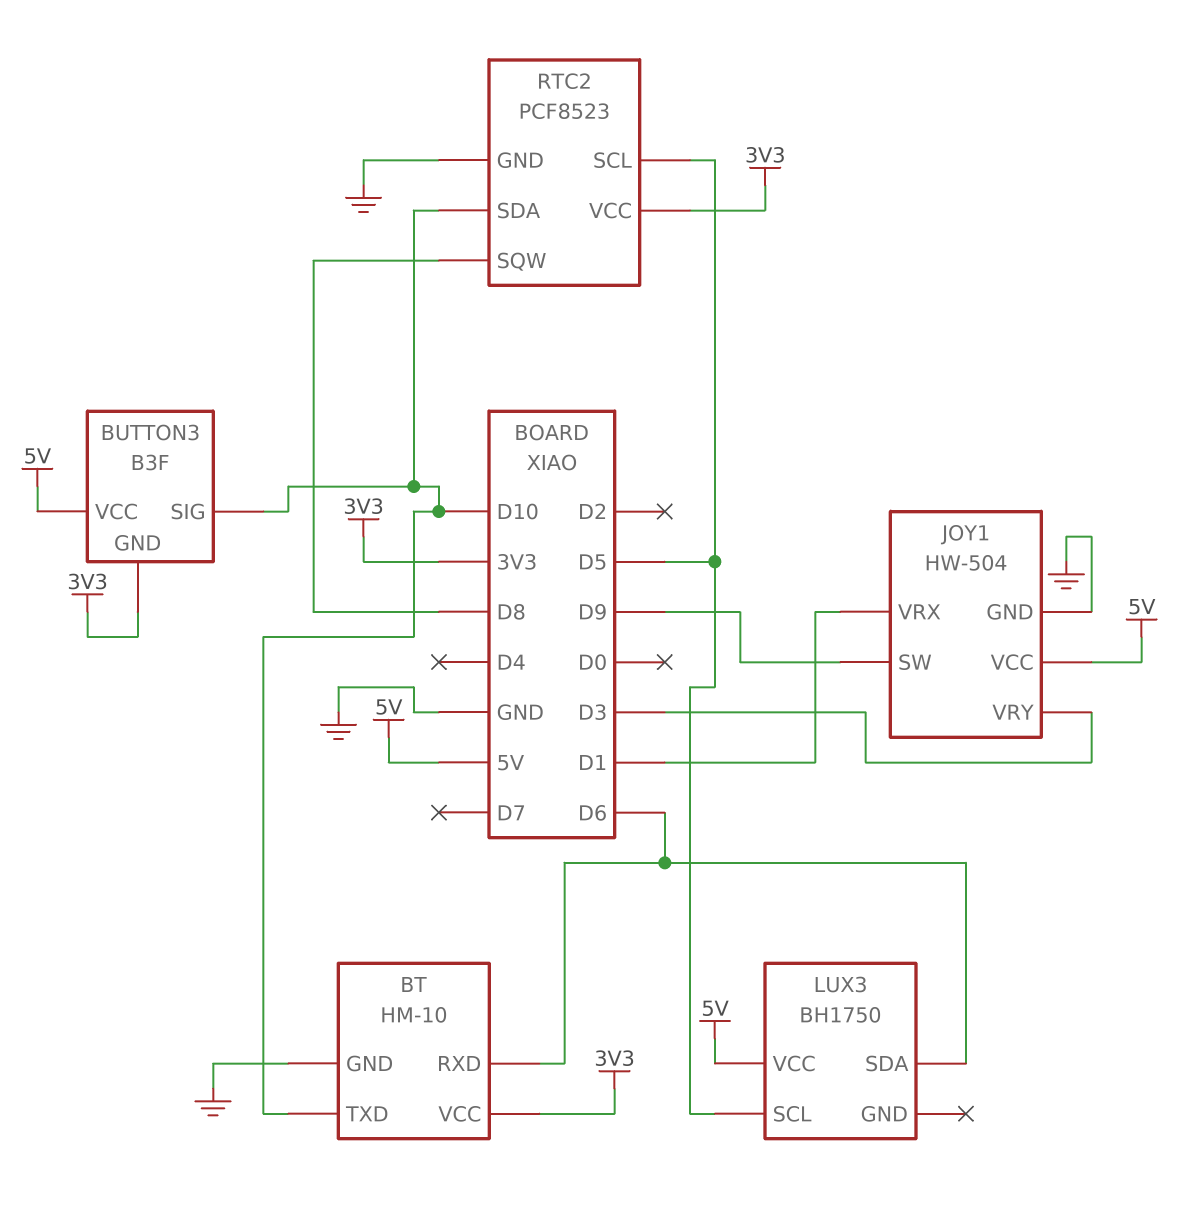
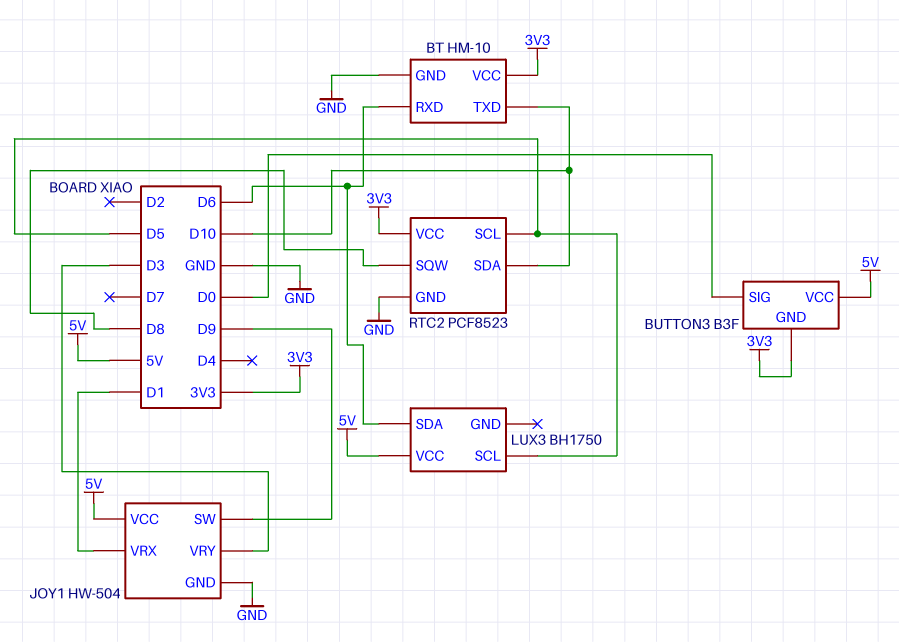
BUTTON3 pin SIG: D10 -> D0

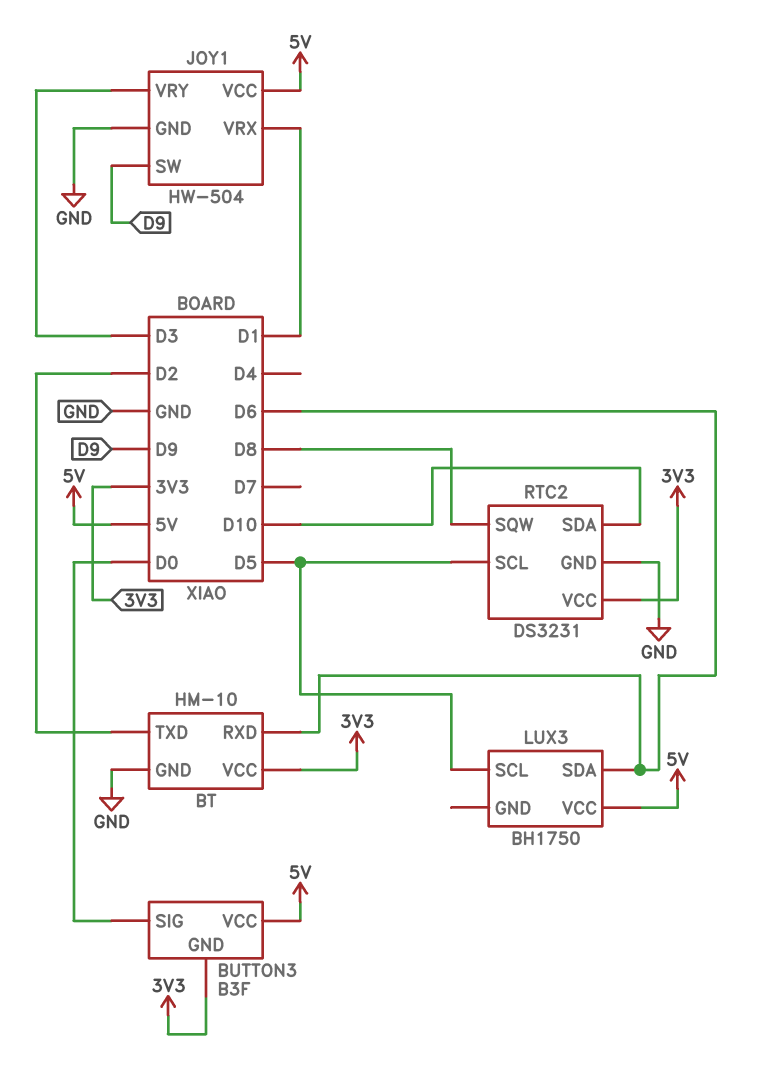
BT pin TXD: D10 -> D2
RTC2: PCF8523 -> DS3231

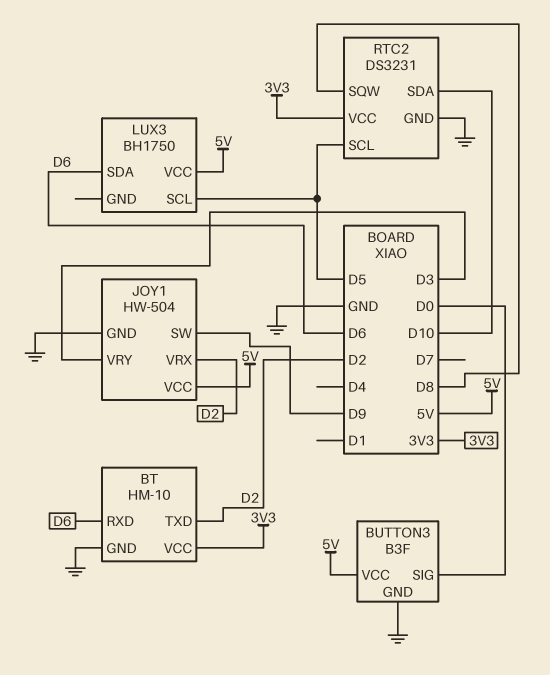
BUTTON3 pin GND: 3V3 -> GND
JOY1 pin VRX: D1 -> D2

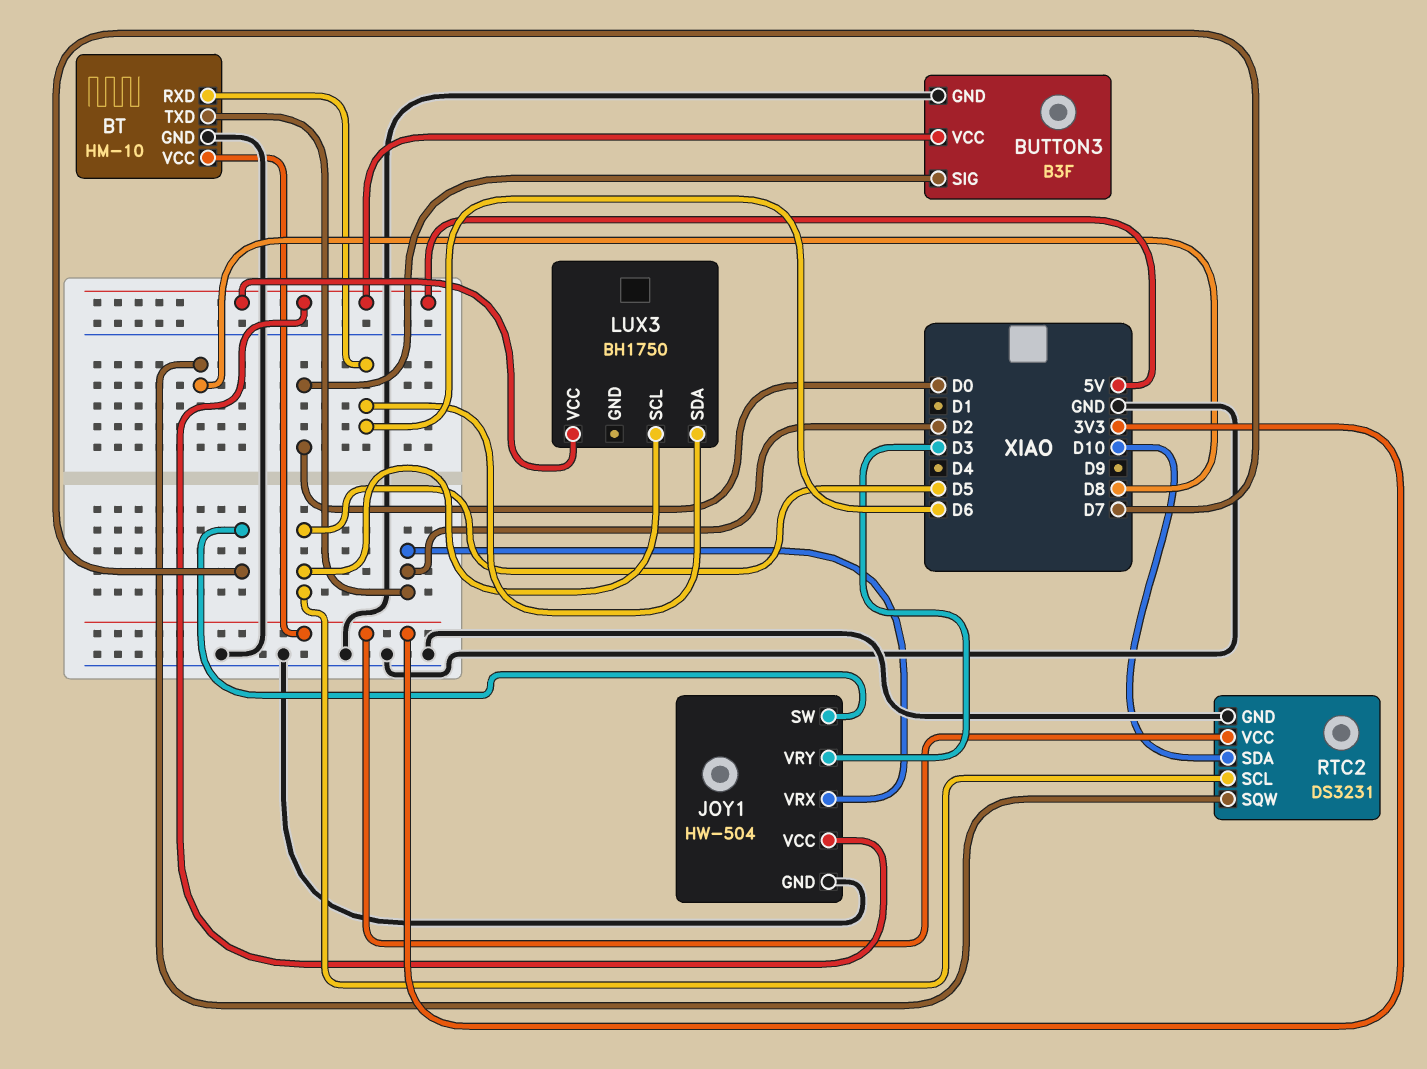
JOY1 pin SW: D9 -> D7

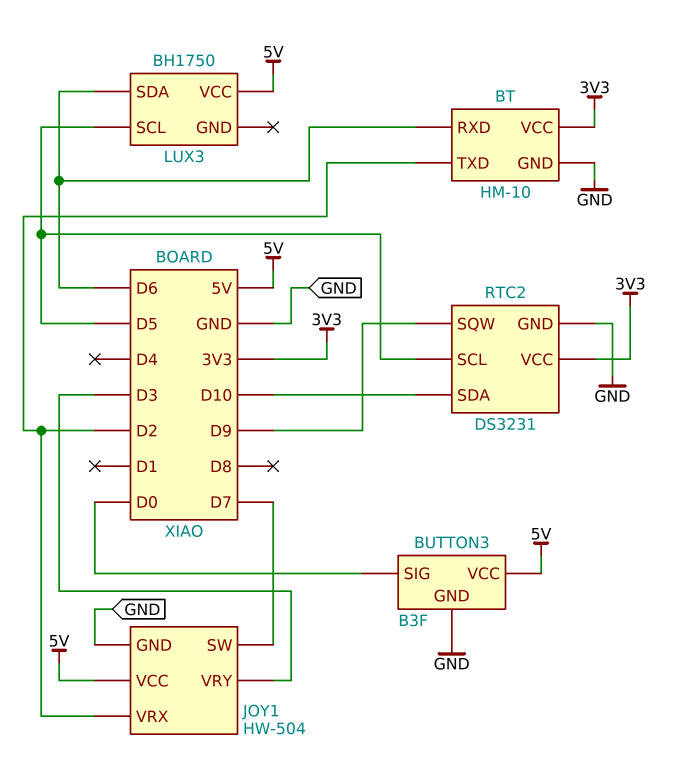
RTC2 pin SQW: D8 -> D9

